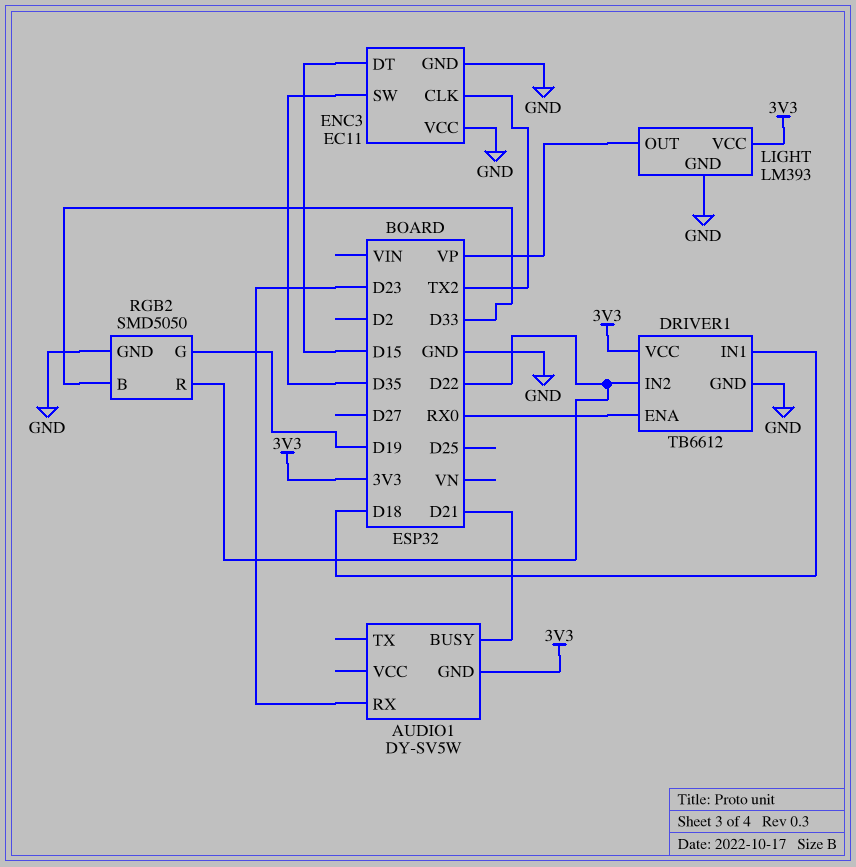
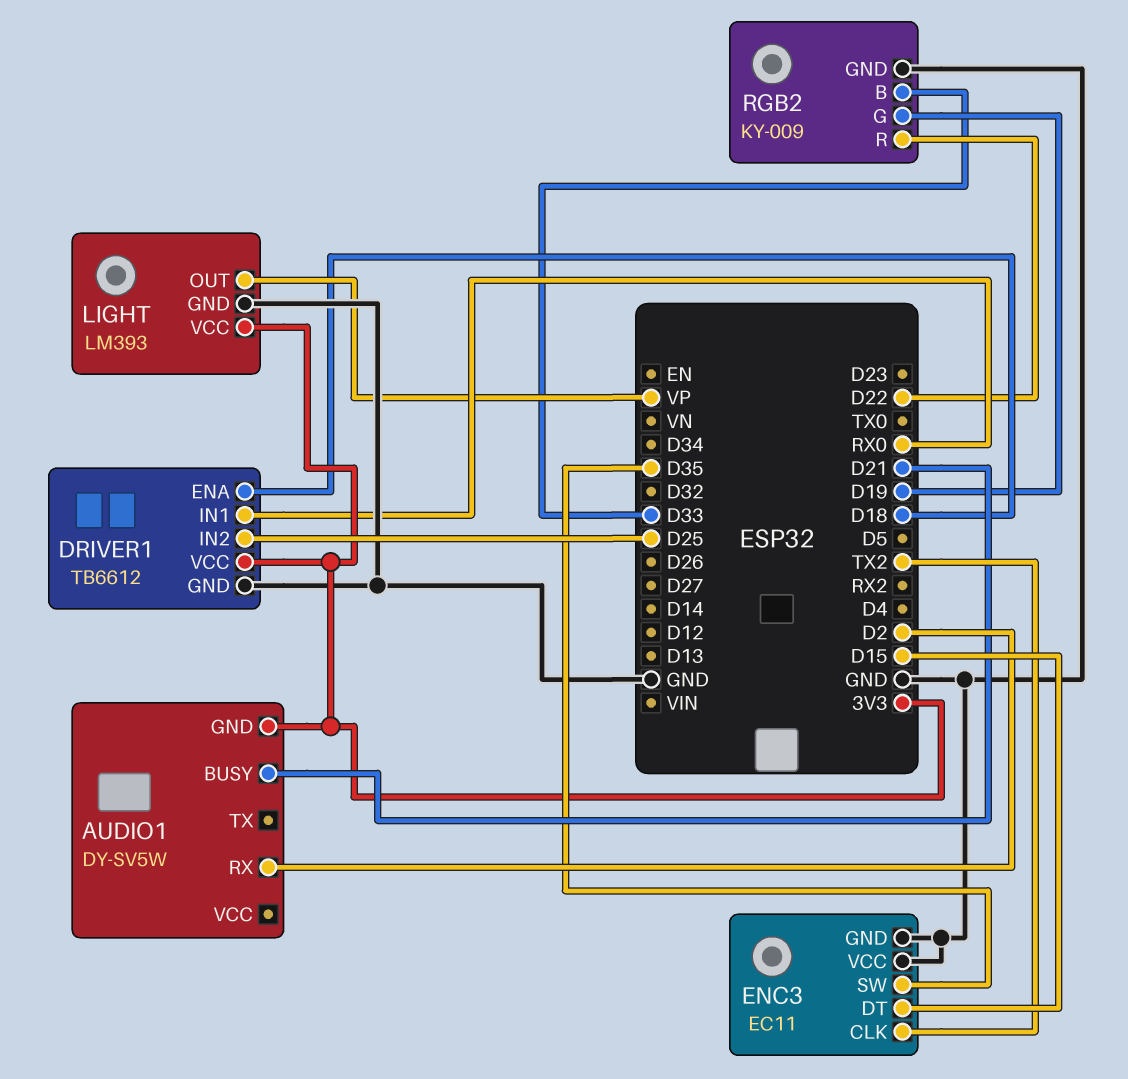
AUDIO1 pin RX: D23 -> D2
DRIVER1 pin ENA: RX0 -> D18
DRIVER1 pin IN1: D18 -> RX0
DRIVER1 pin IN2: D22 -> D25
RGB2: SMD5050 -> KY-009

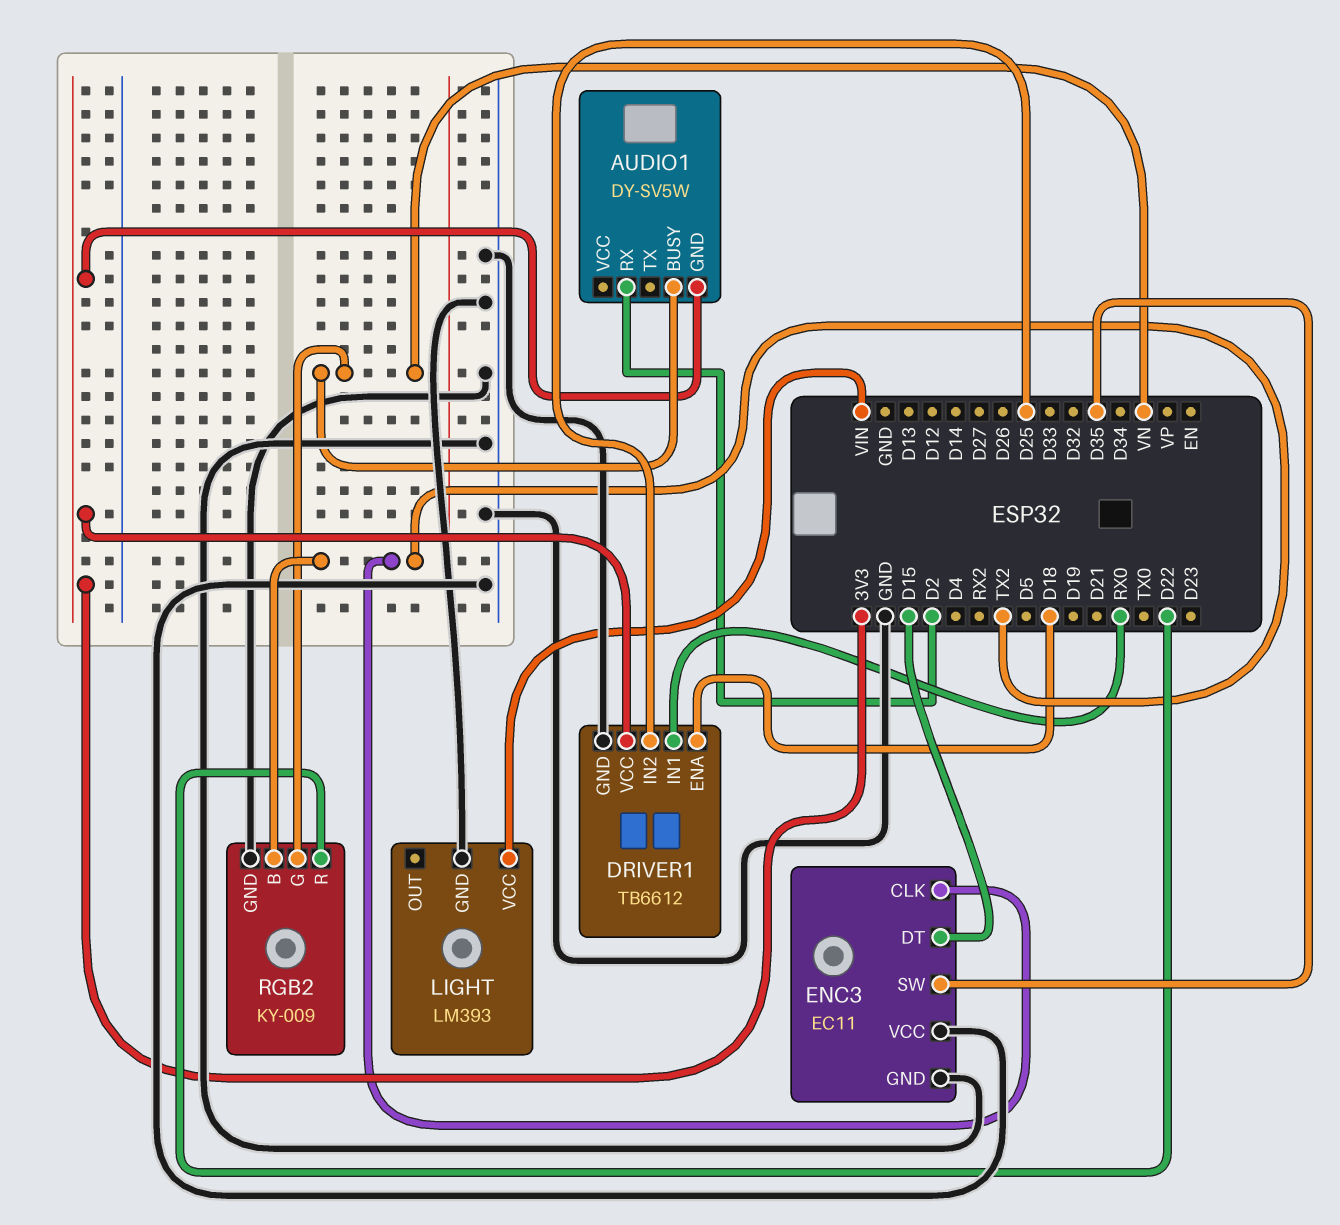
AUDIO1 pin BUSY: D21 -> VN
LIGHT pin OUT: VP -> none
LIGHT pin VCC: 3V3 -> VIN
RGB2 pin B: D33 -> TX2
RGB2 pin G: D19 -> VN

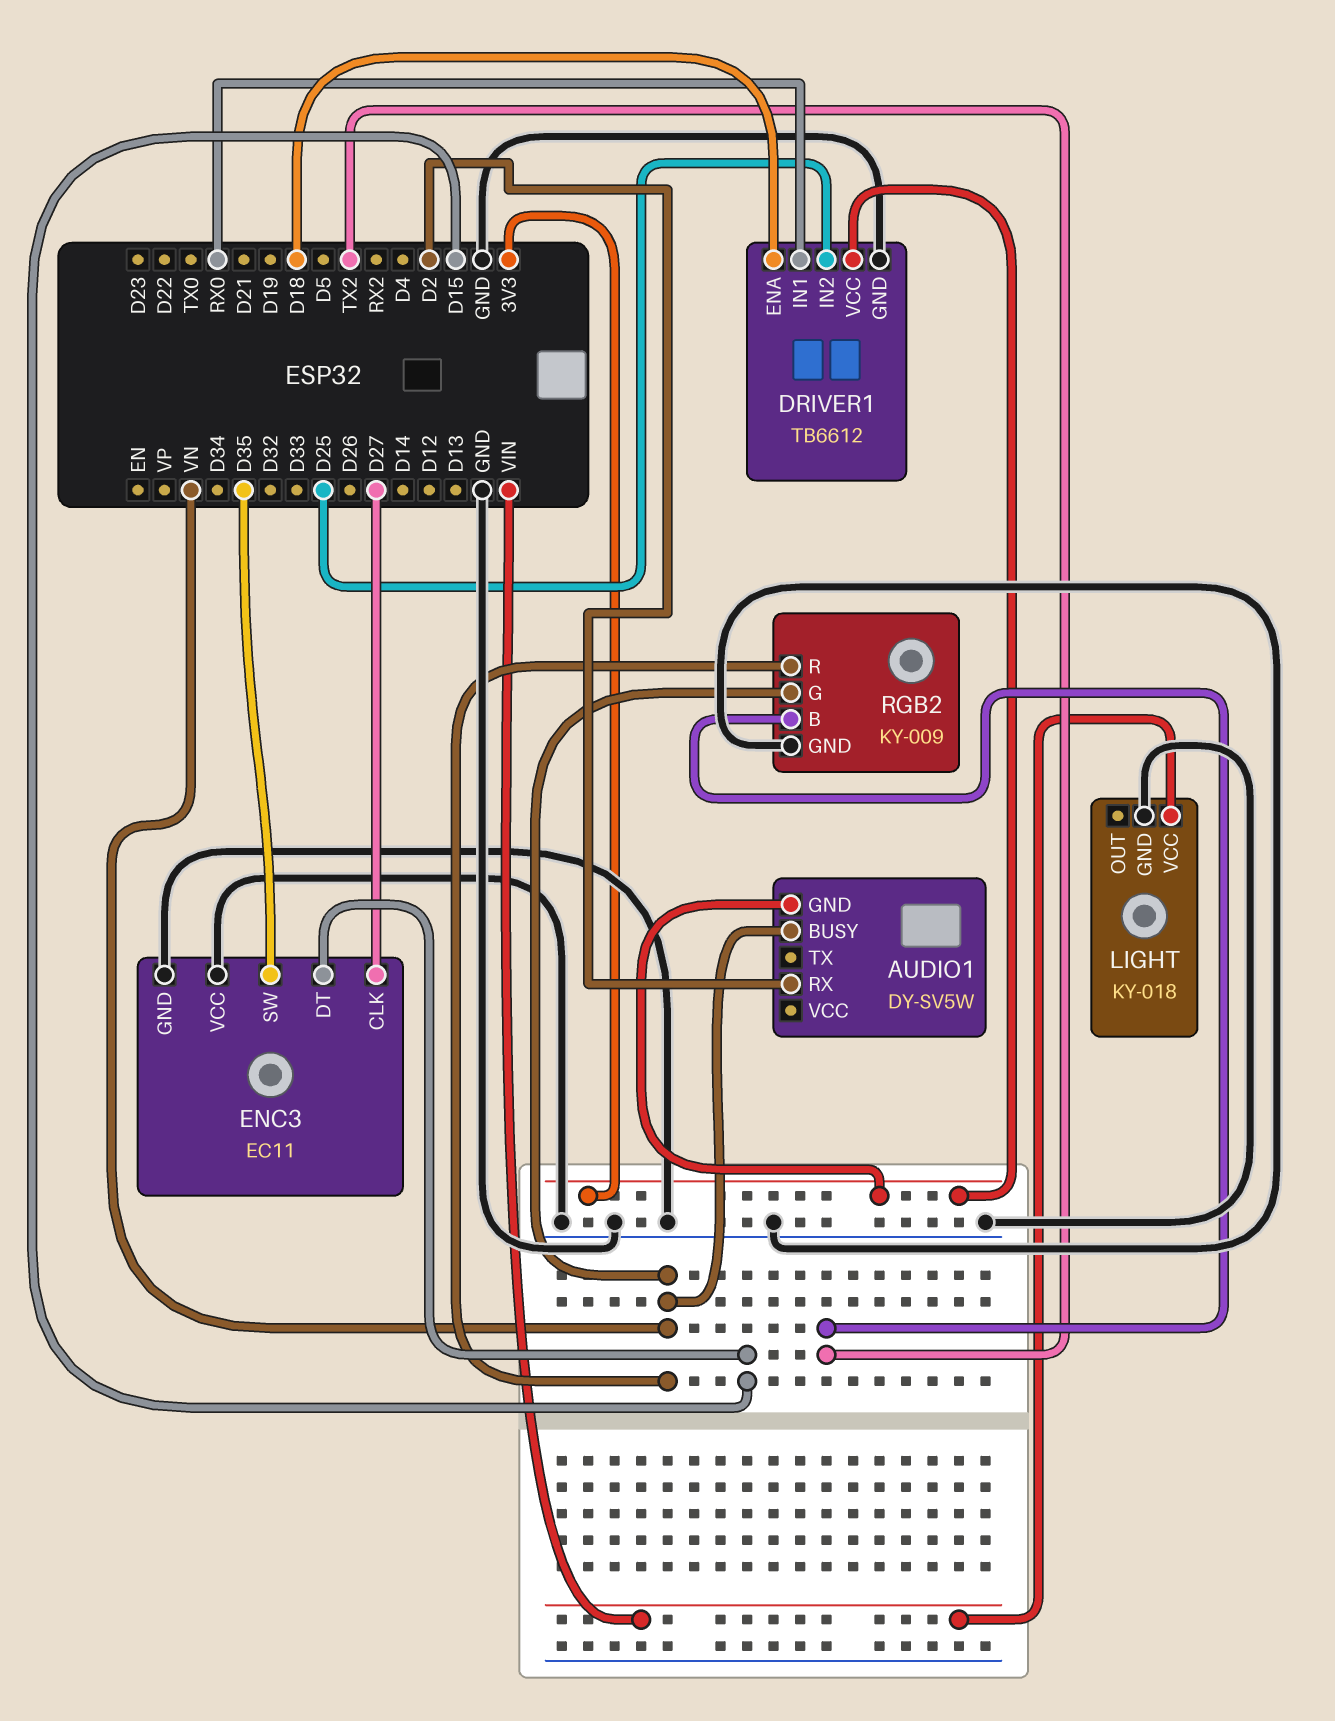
ENC3 pin CLK: TX2 -> D27
LIGHT: LM393 -> KY-018
RGB2 pin R: D22 -> VN

